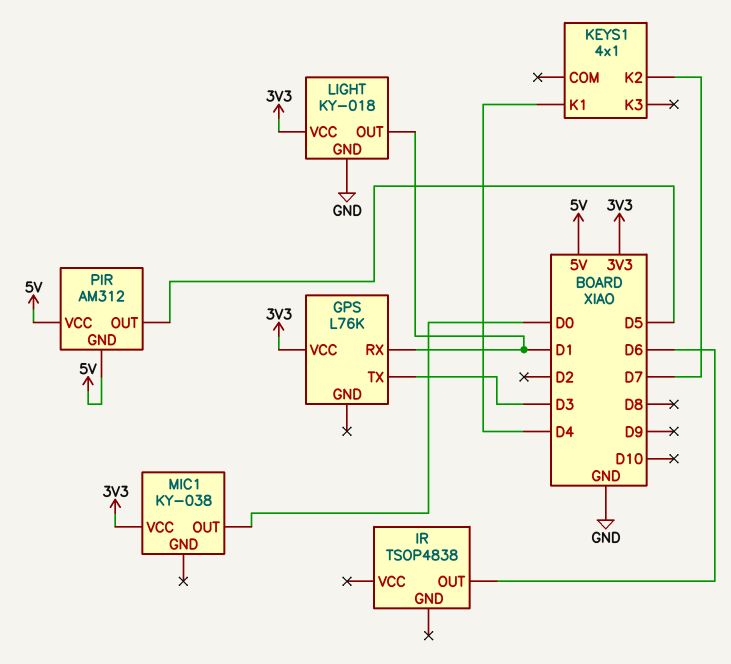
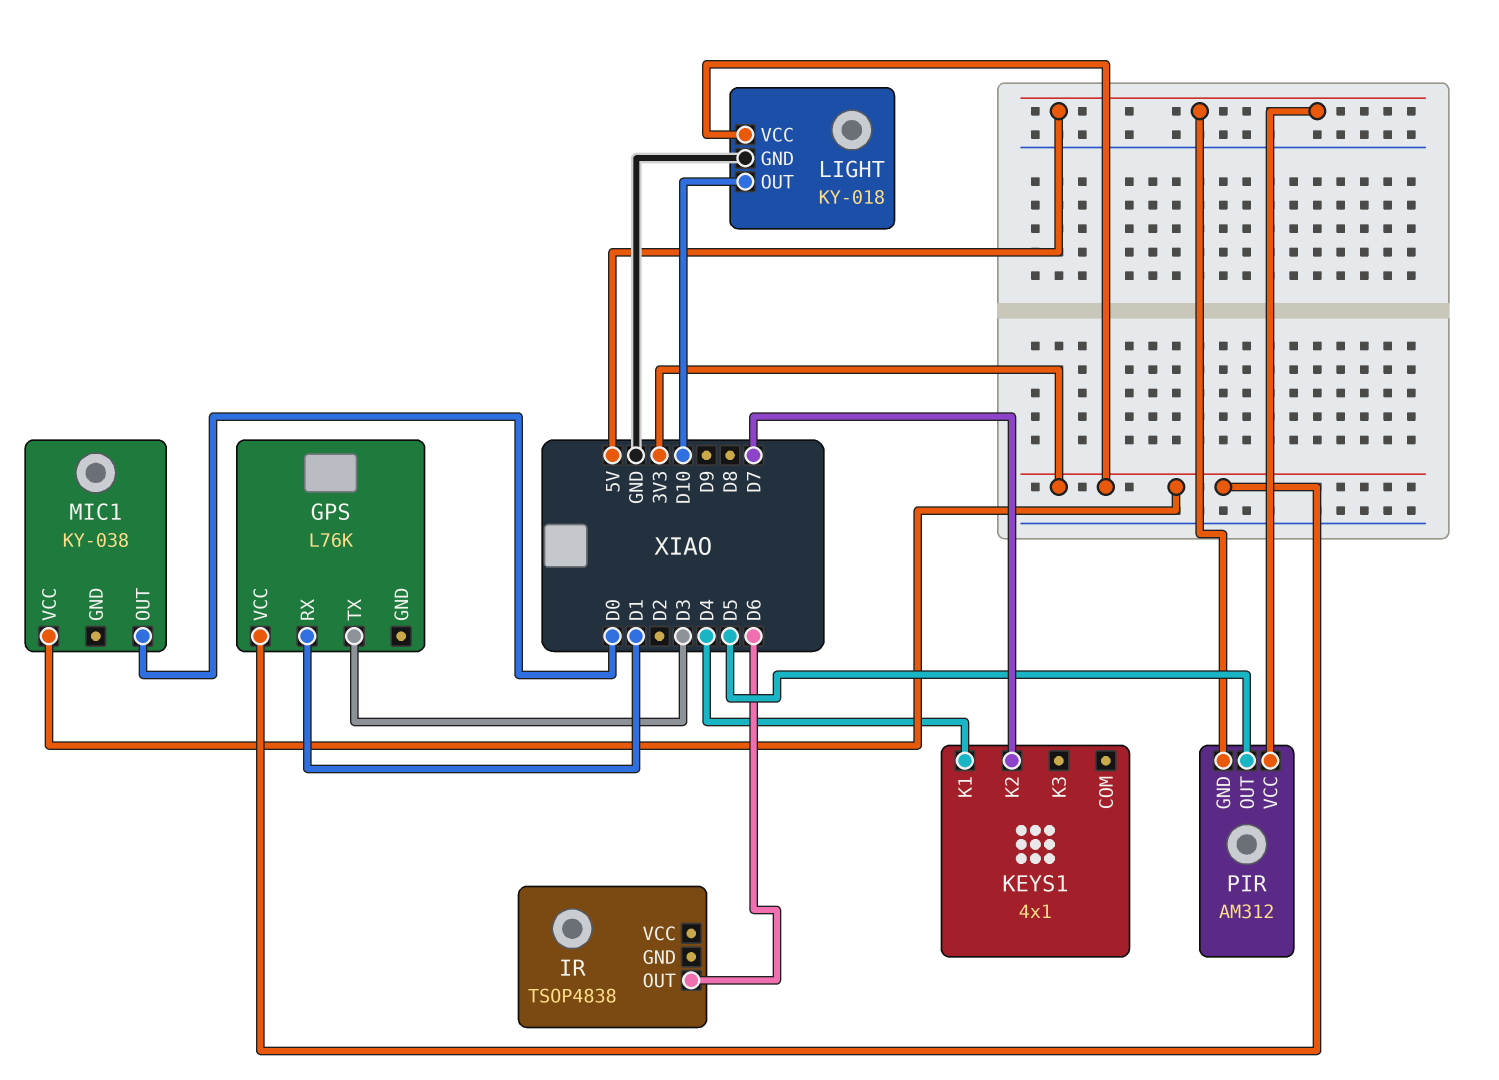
LIGHT pin OUT: D1 -> D10

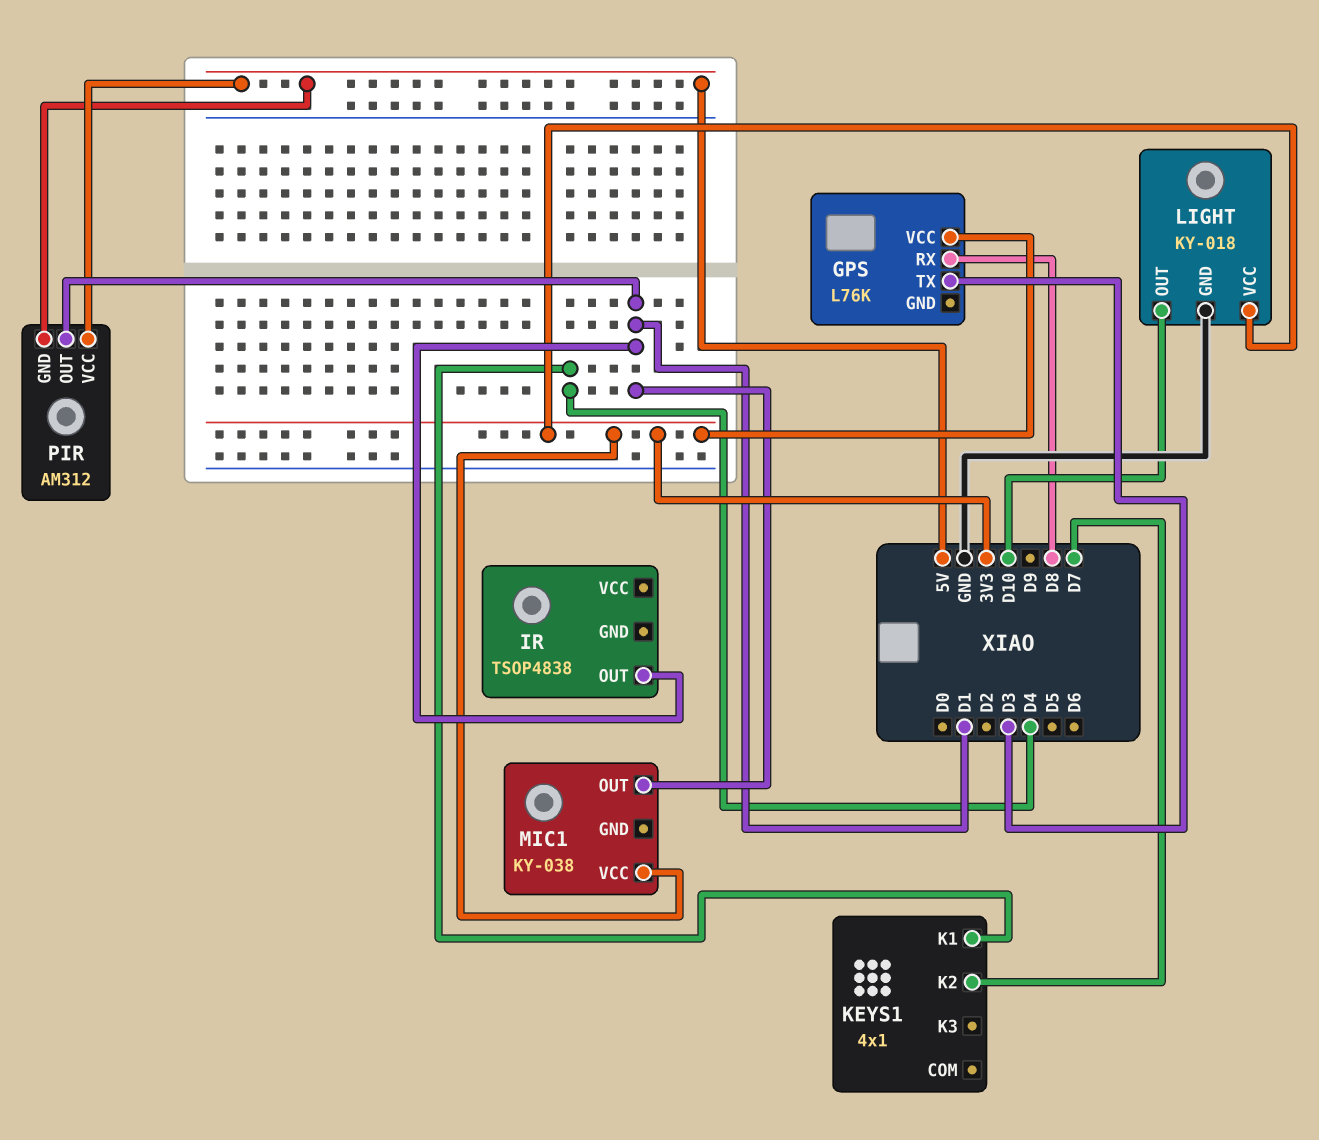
GPS pin RX: D1 -> D8
IR pin OUT: D6 -> D1
MIC1 pin OUT: D0 -> D1
PIR pin OUT: D5 -> D1

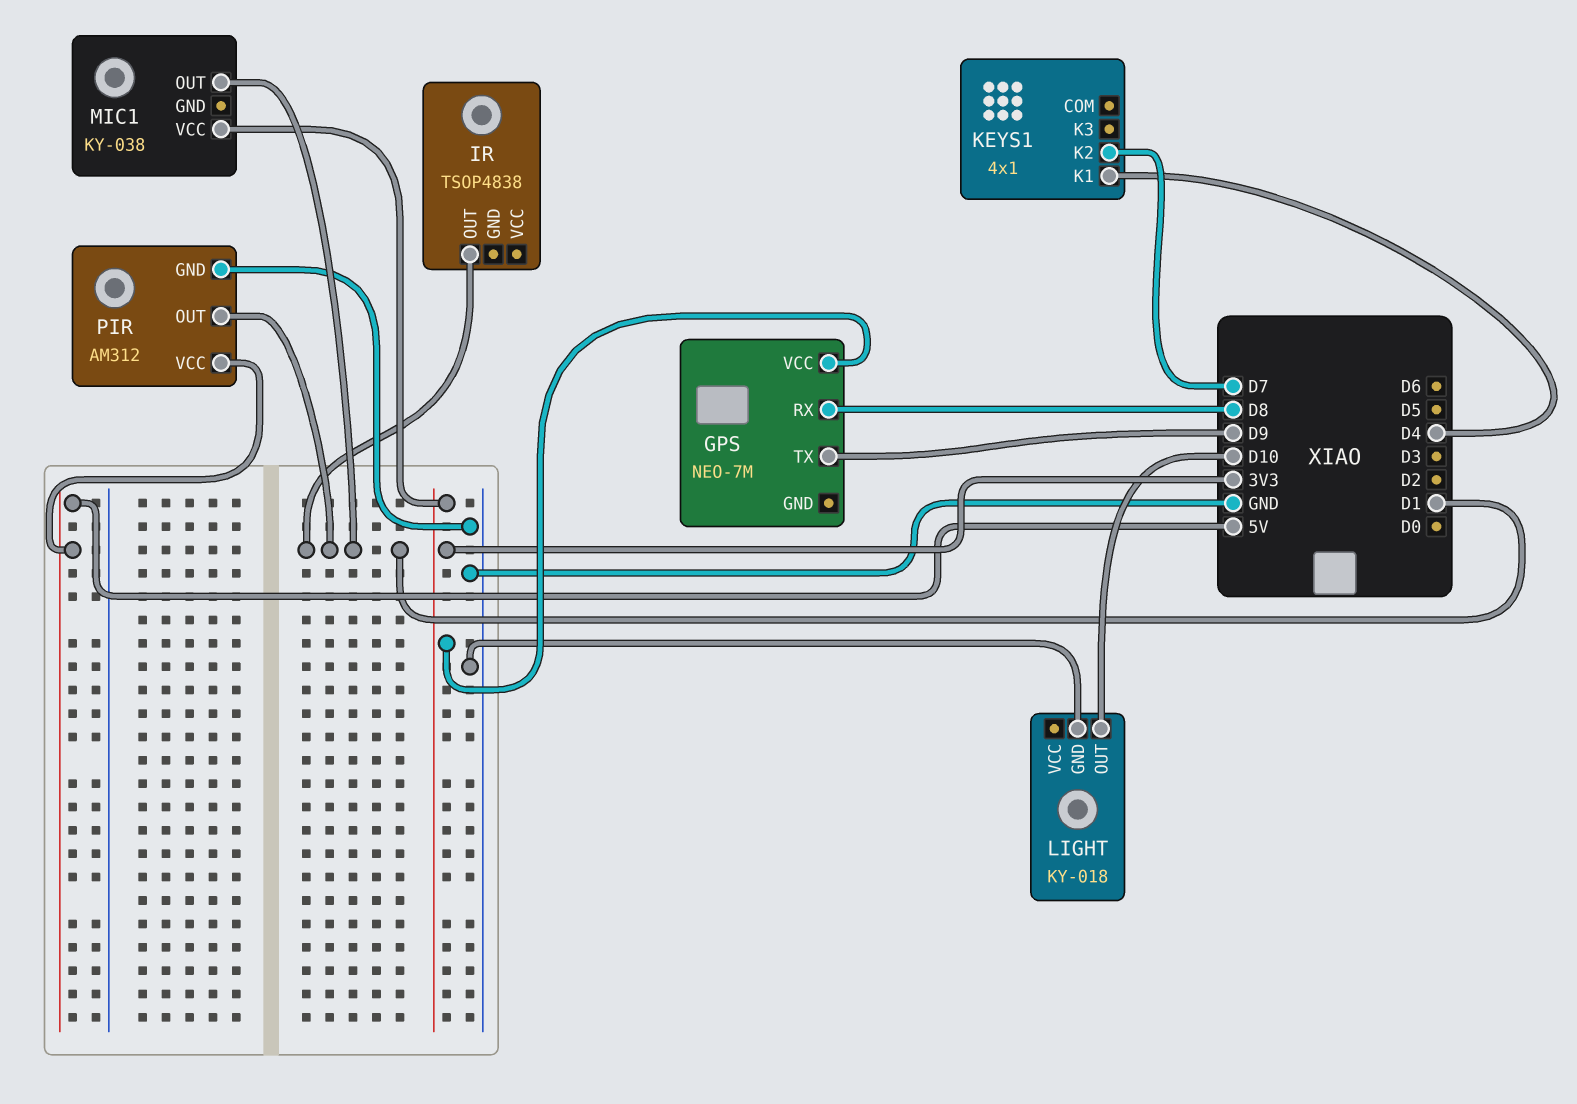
GPS: L76K -> NEO-7M
GPS pin TX: D3 -> D9
LIGHT pin VCC: 3V3 -> none
PIR pin GND: 5V -> GND

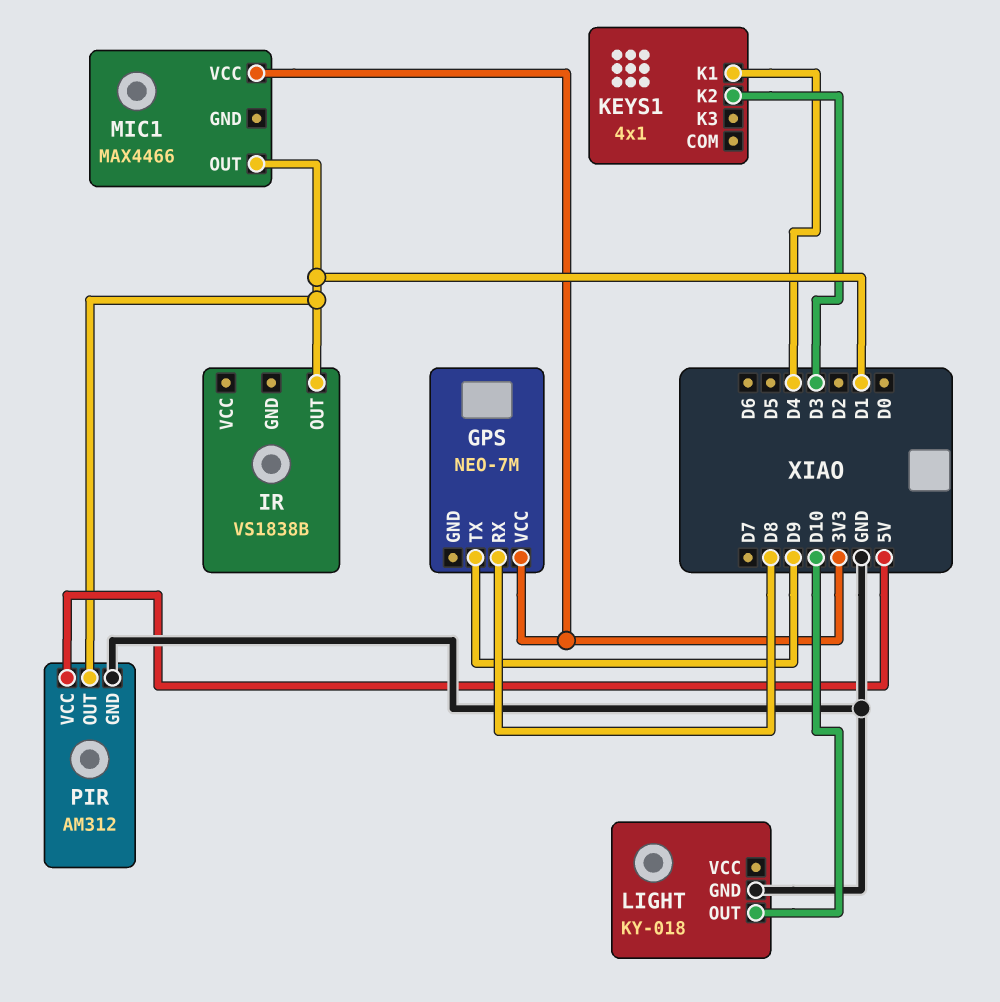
IR: TSOP4838 -> VS1838B
KEYS1 pin K2: D7 -> D3
MIC1: KY-038 -> MAX4466

